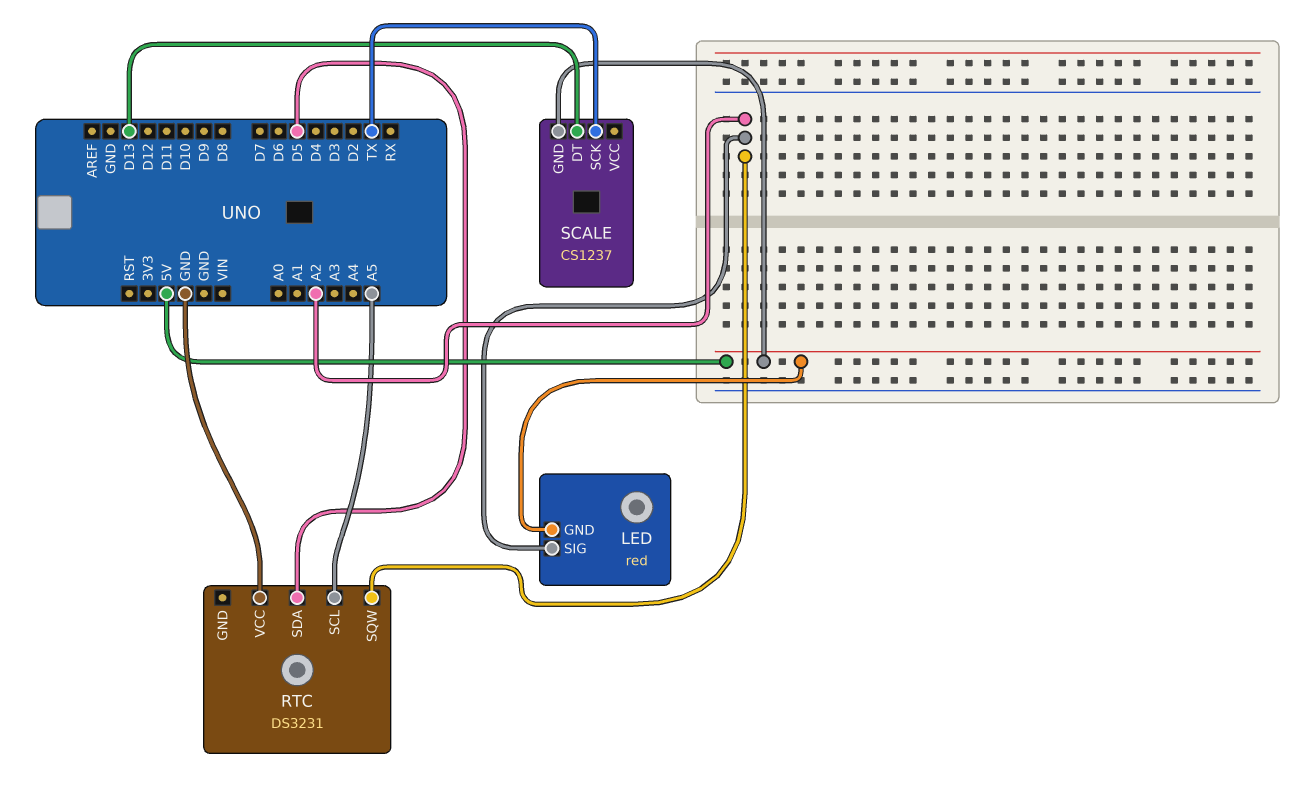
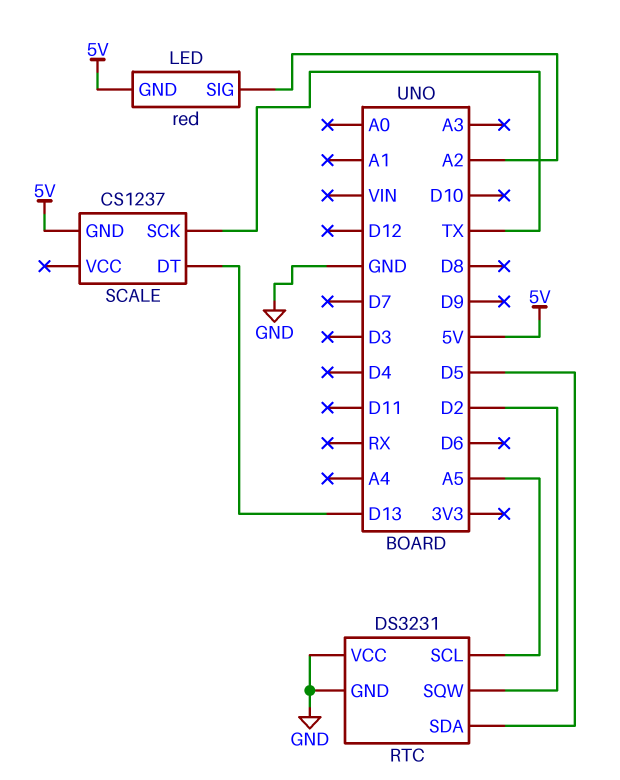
RTC pin GND: none -> GND
RTC pin SQW: A2 -> D2

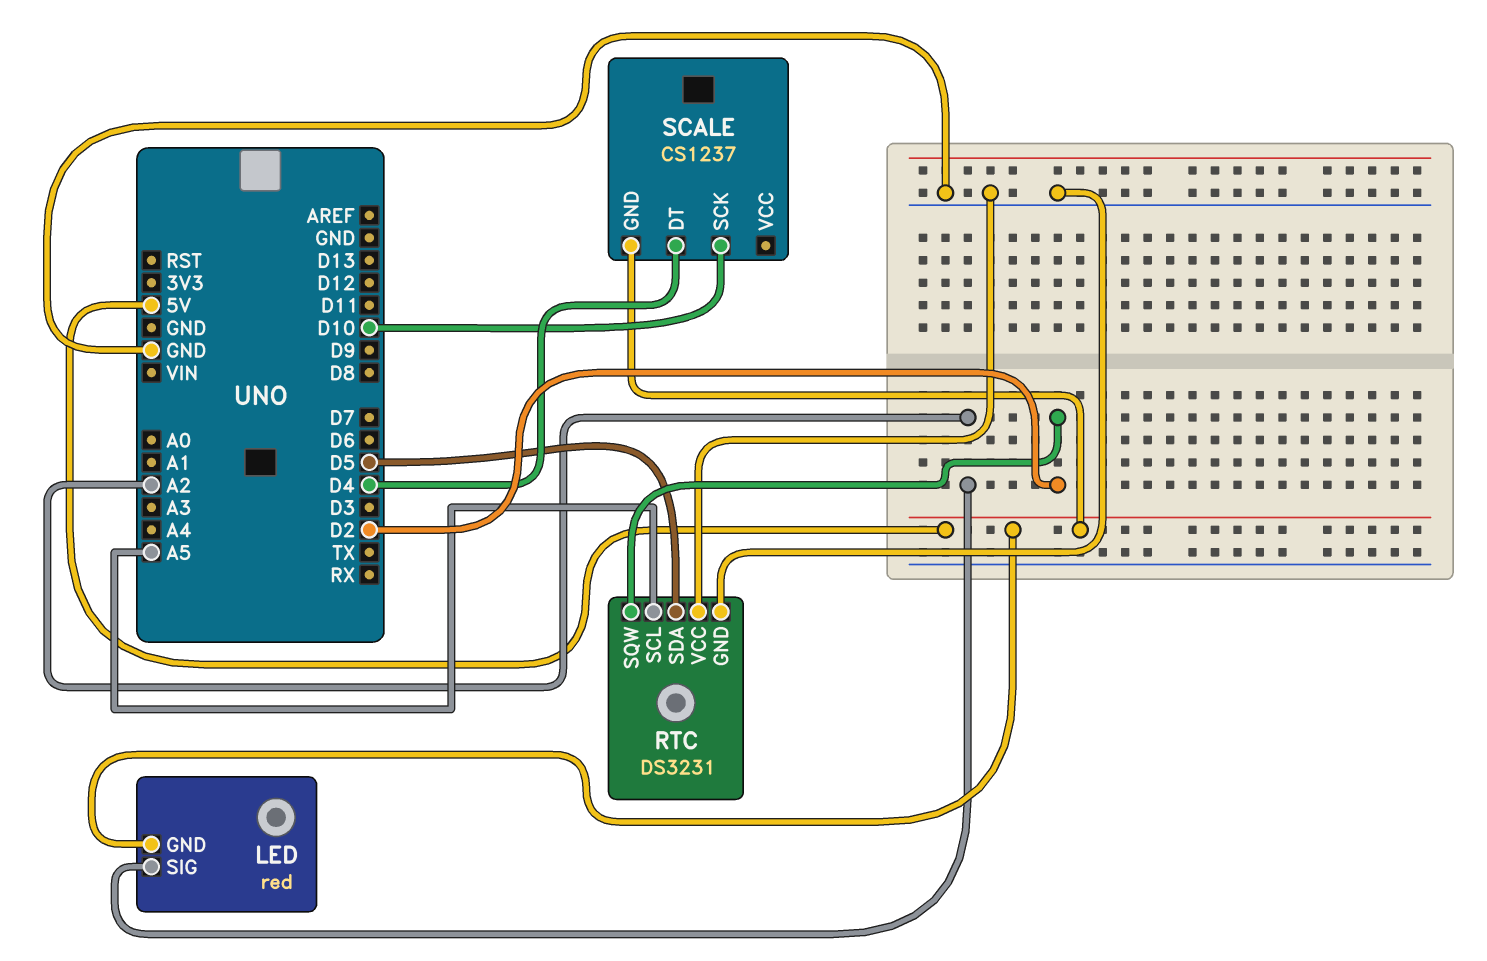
SCALE pin DT: D13 -> D4
SCALE pin SCK: TX -> D10

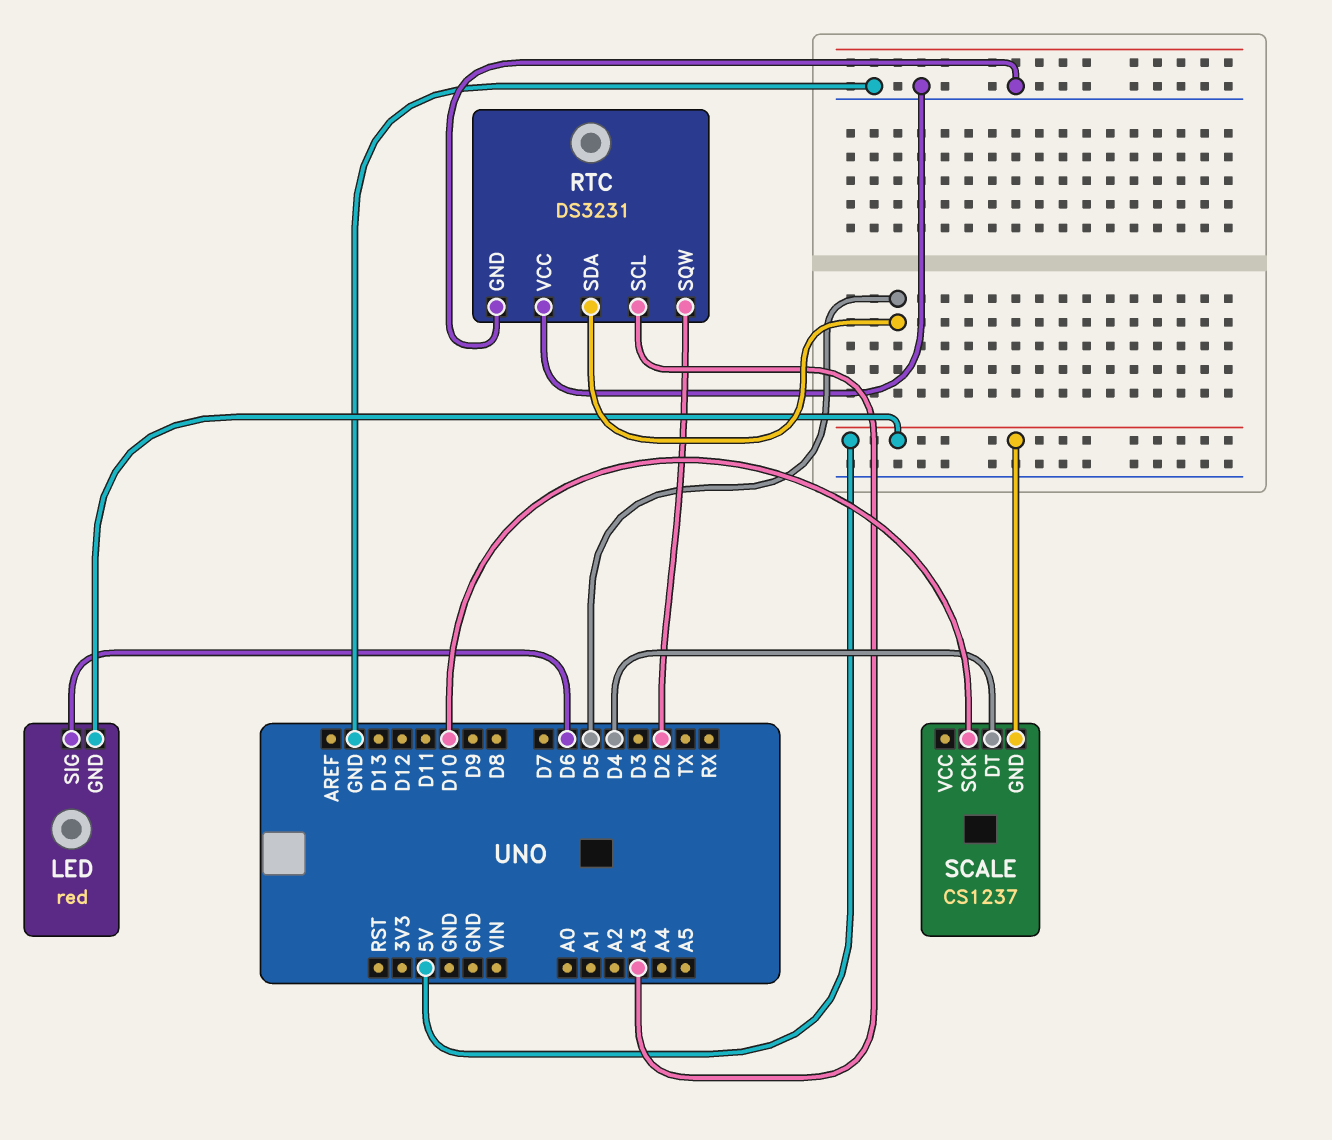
LED pin SIG: A2 -> D6
RTC pin SCL: A5 -> A3

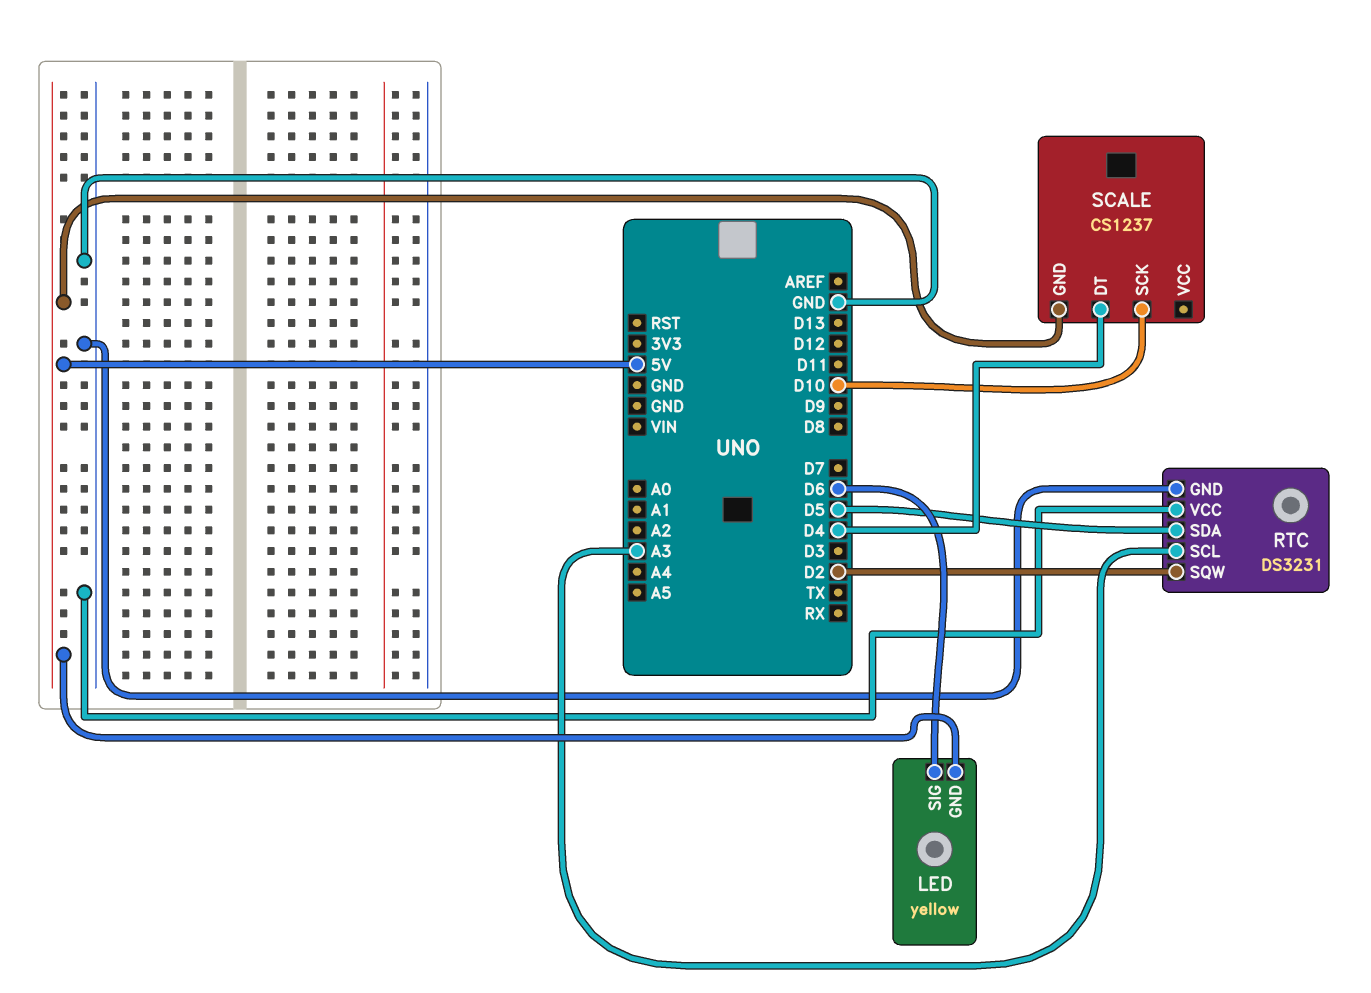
LED: red -> yellow

